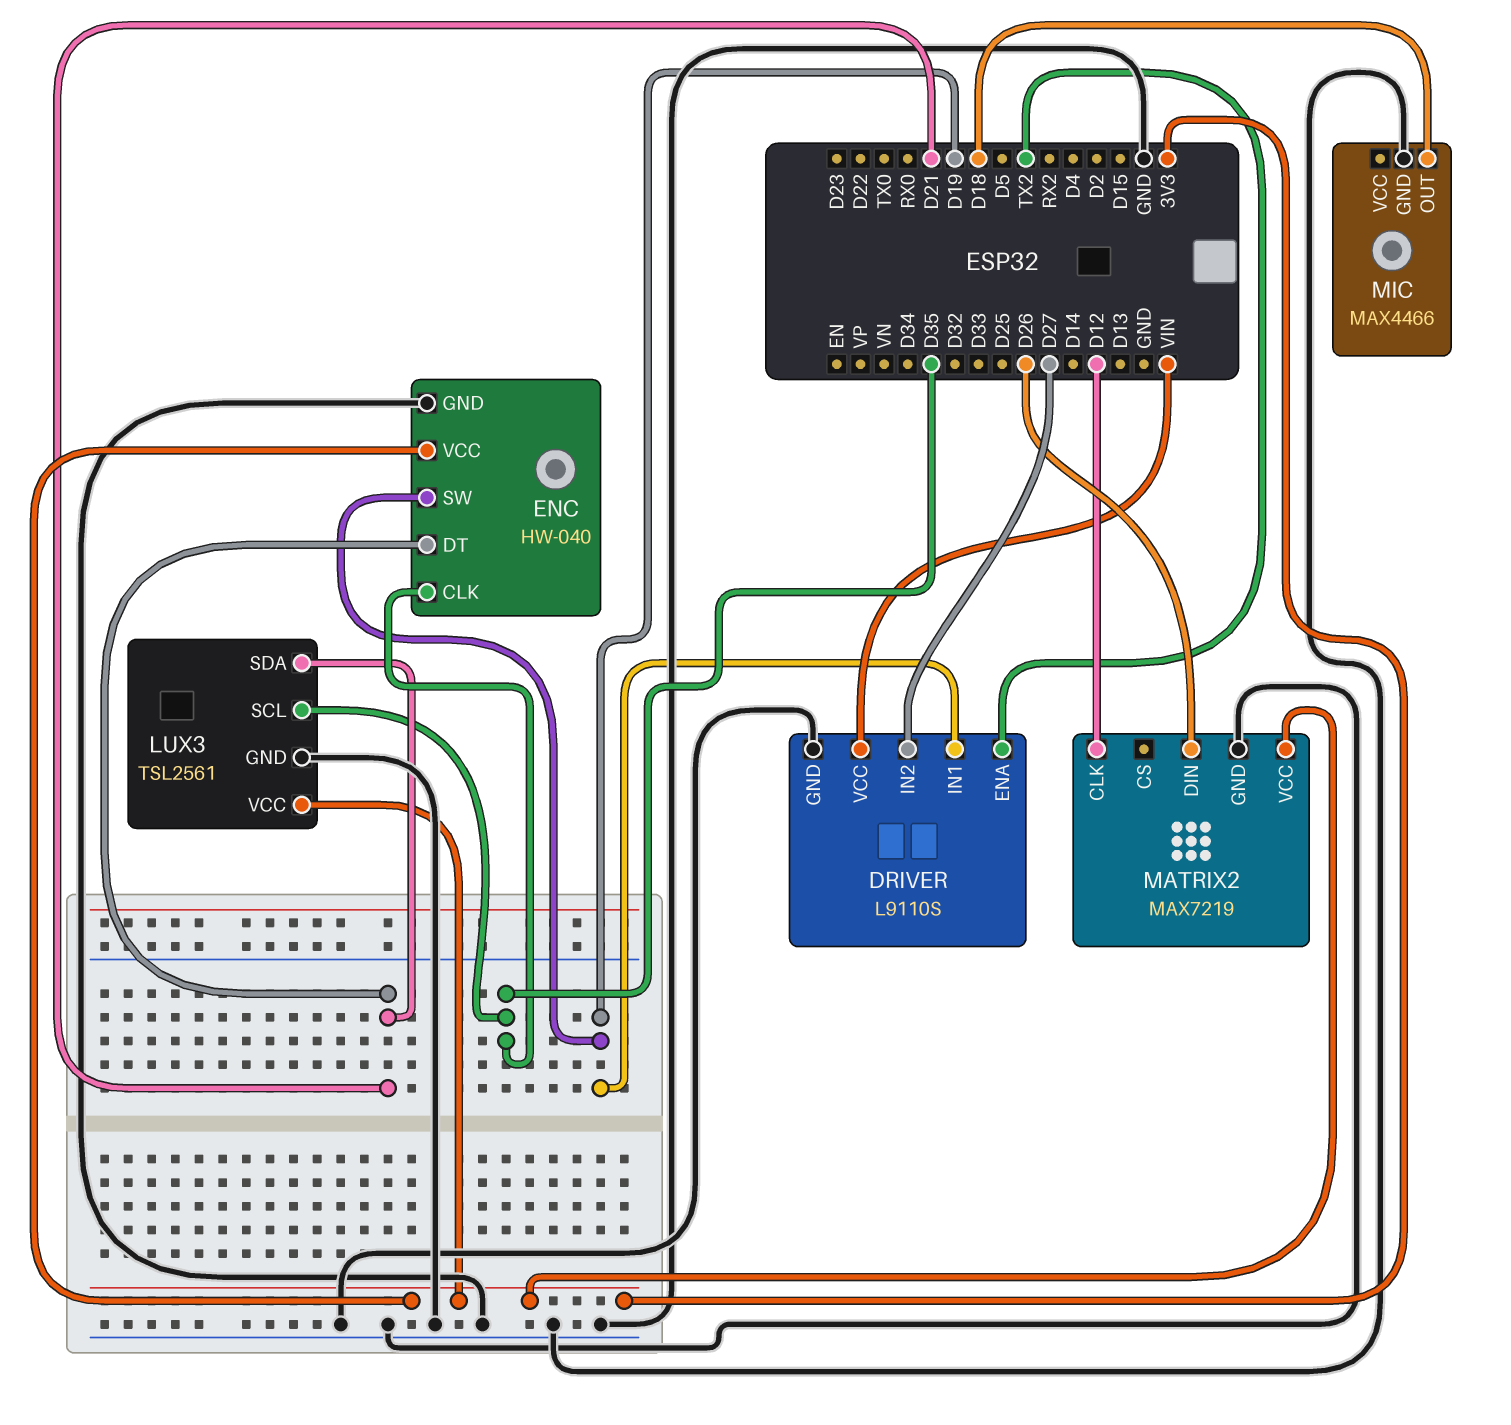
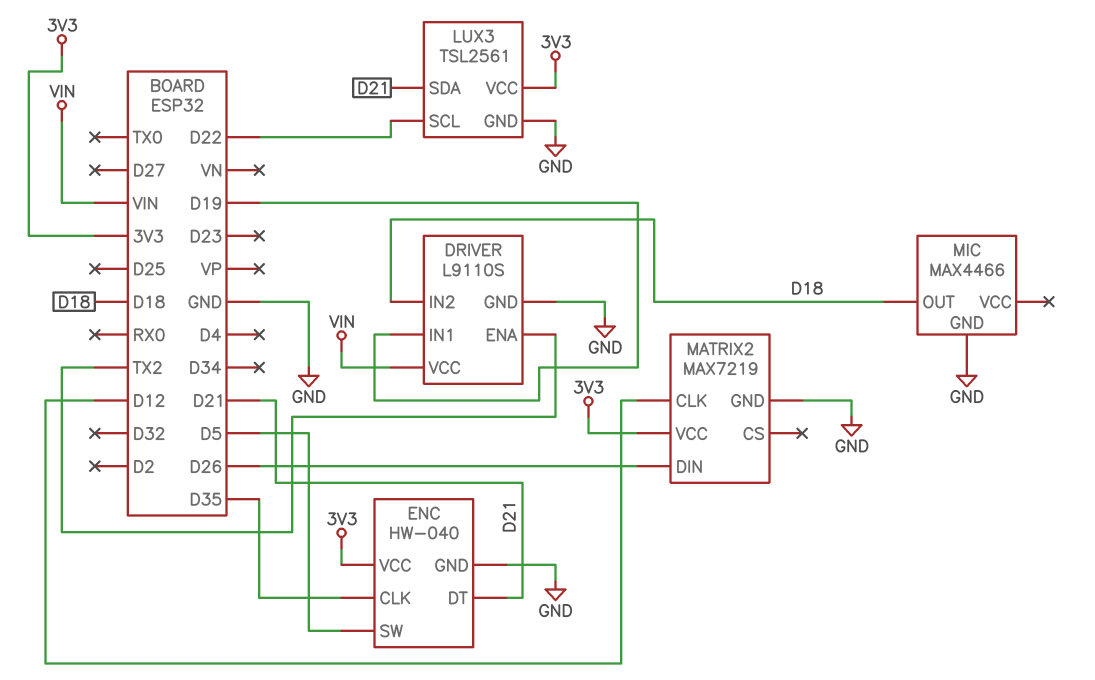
DRIVER pin IN2: D27 -> D18
ENC pin SW: D19 -> D5
LUX3 pin SCL: D35 -> D22

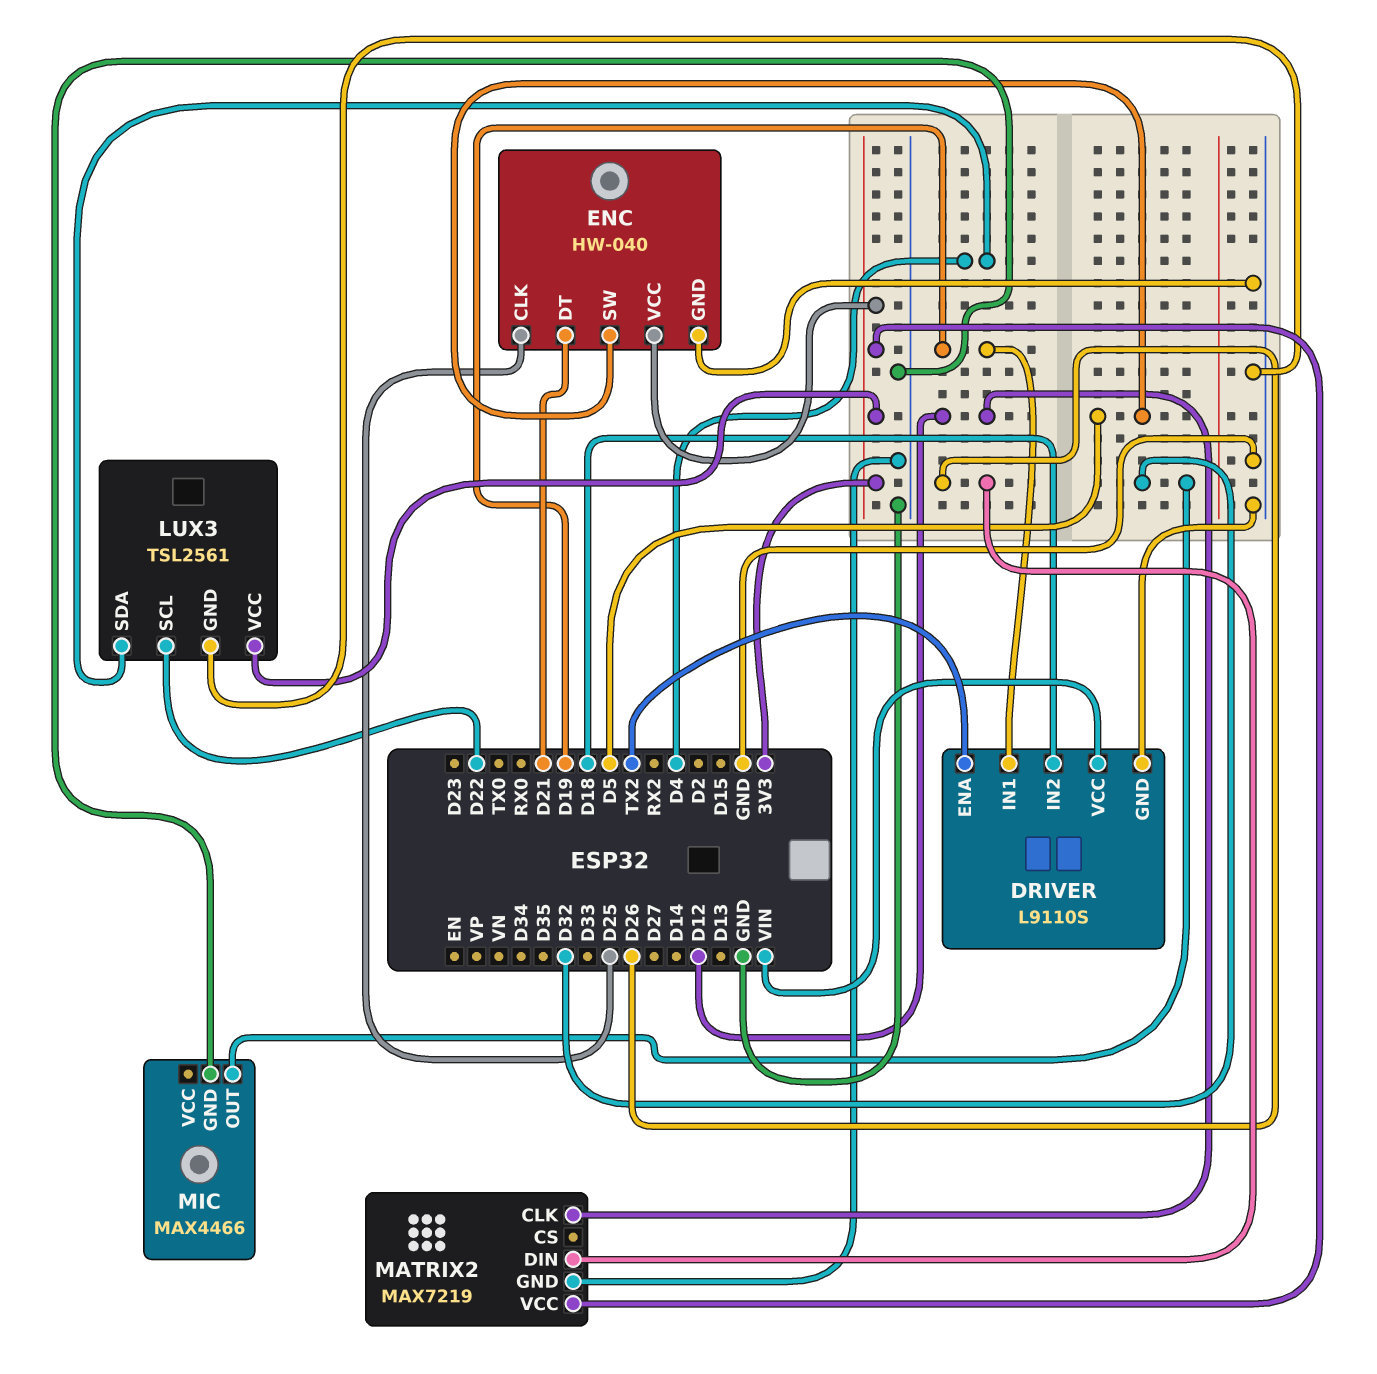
ENC pin CLK: D35 -> D25
LUX3 pin SDA: D21 -> D4
MIC pin OUT: D18 -> D32

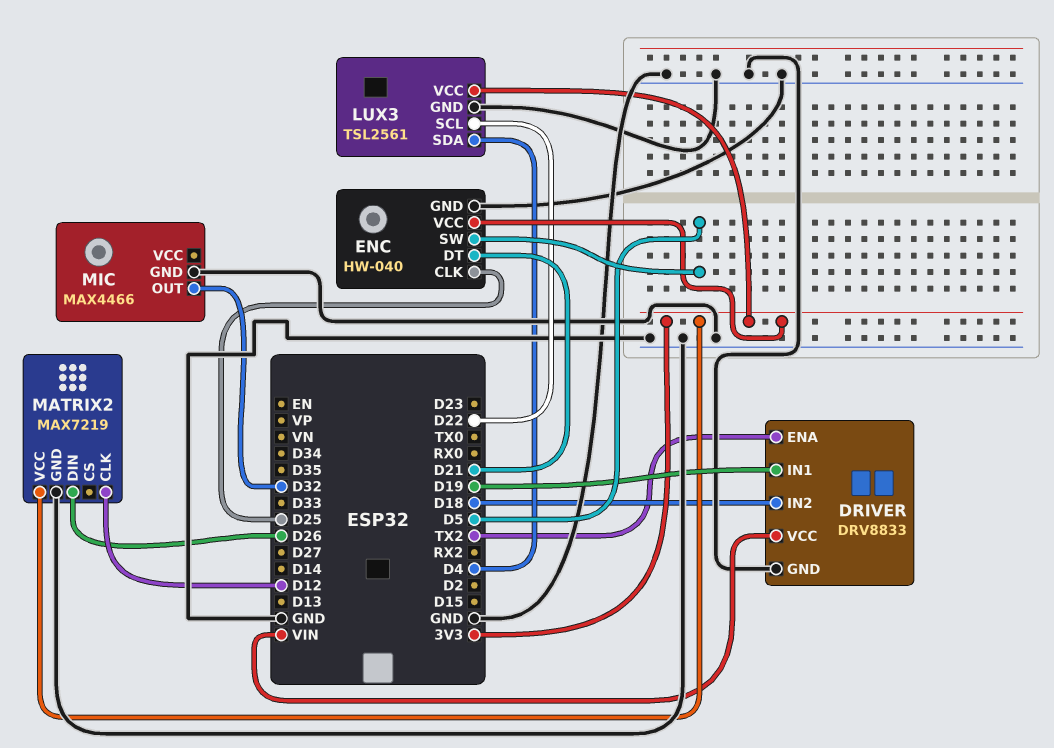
DRIVER: L9110S -> DRV8833

